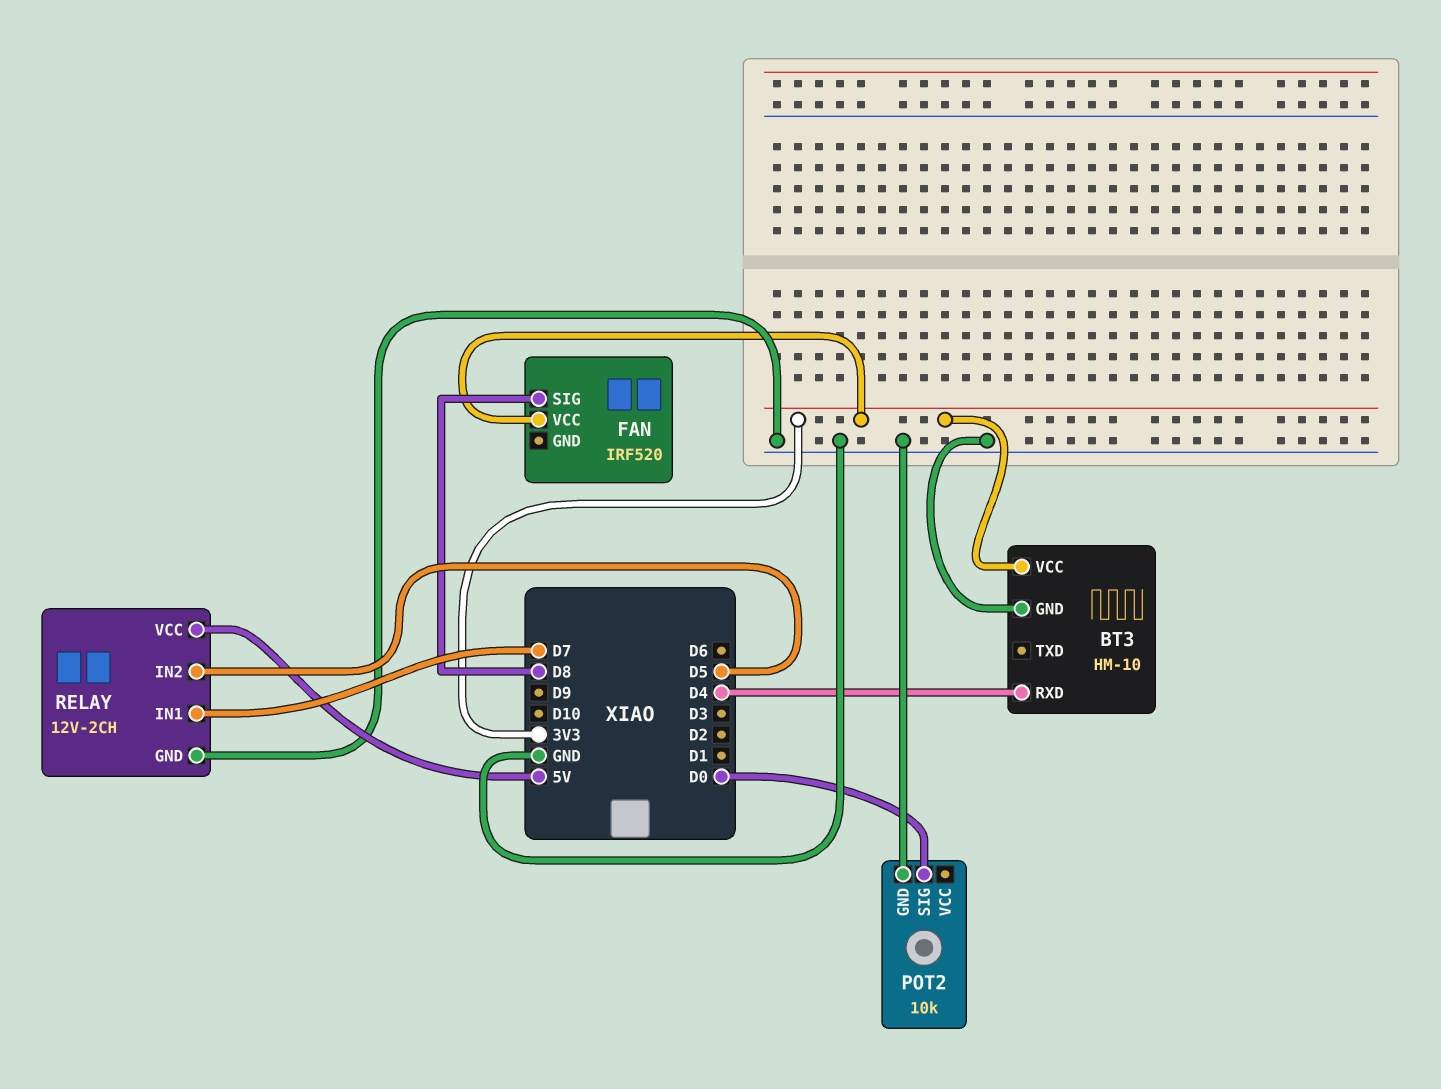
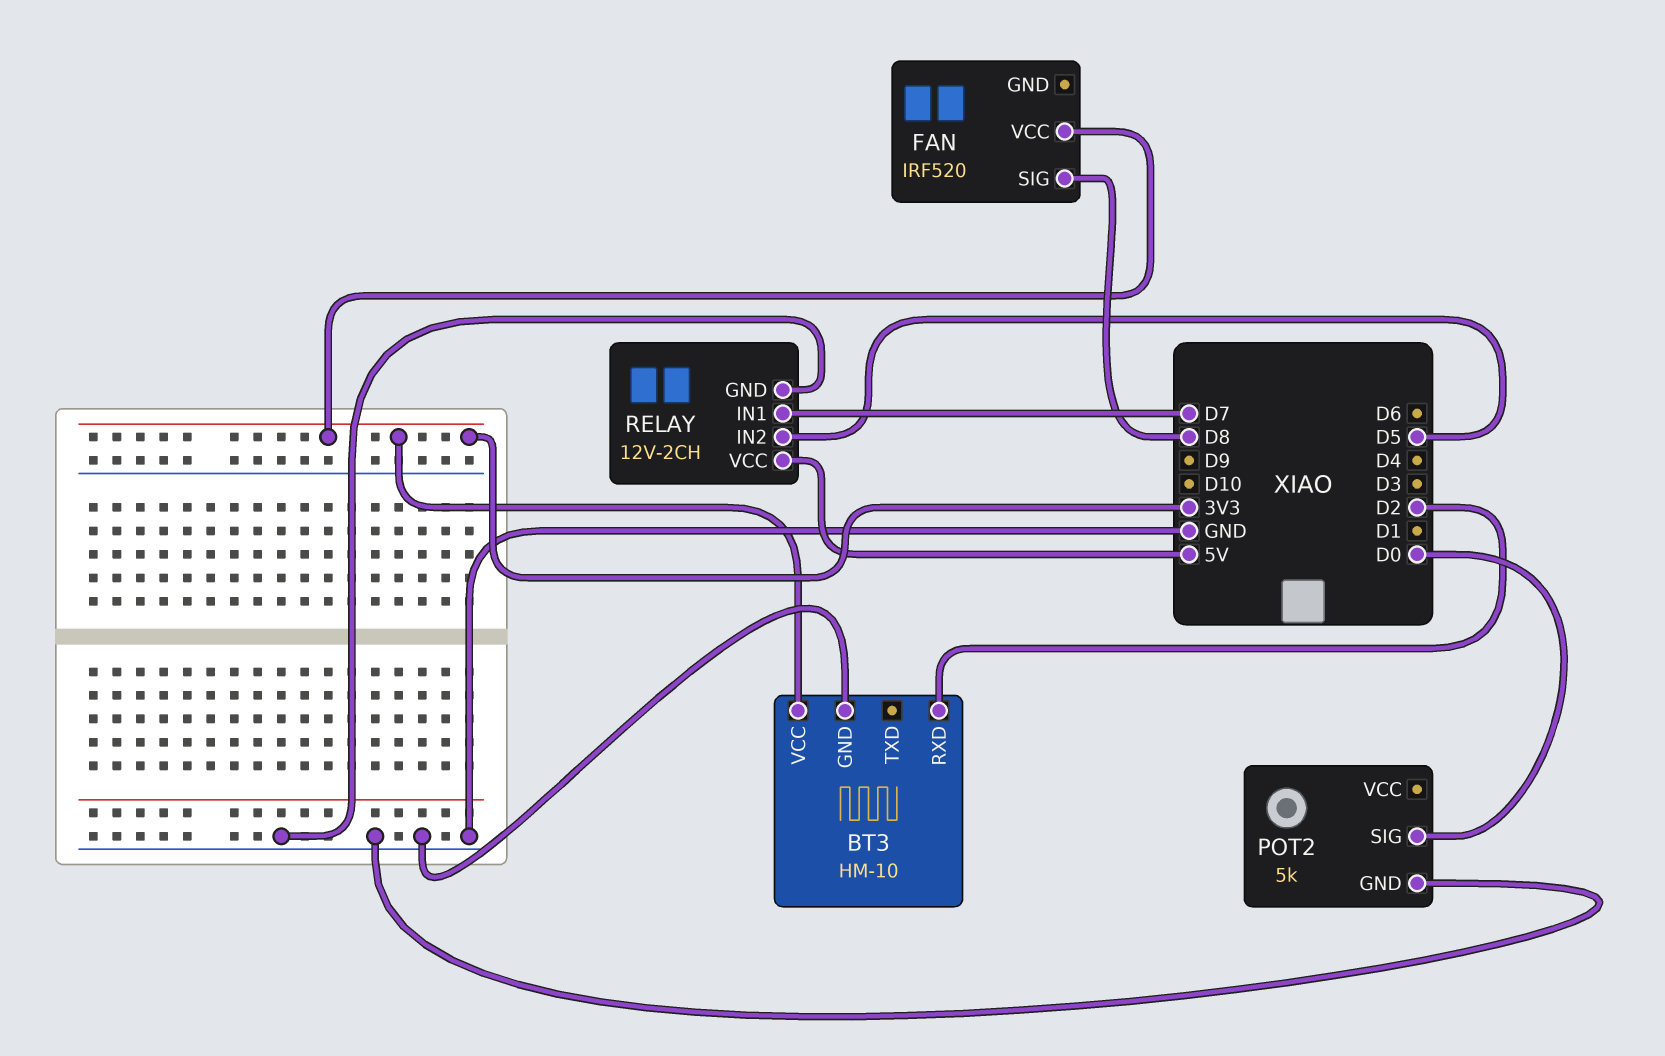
BT3 pin RXD: D4 -> D2
POT2: 10k -> 5k

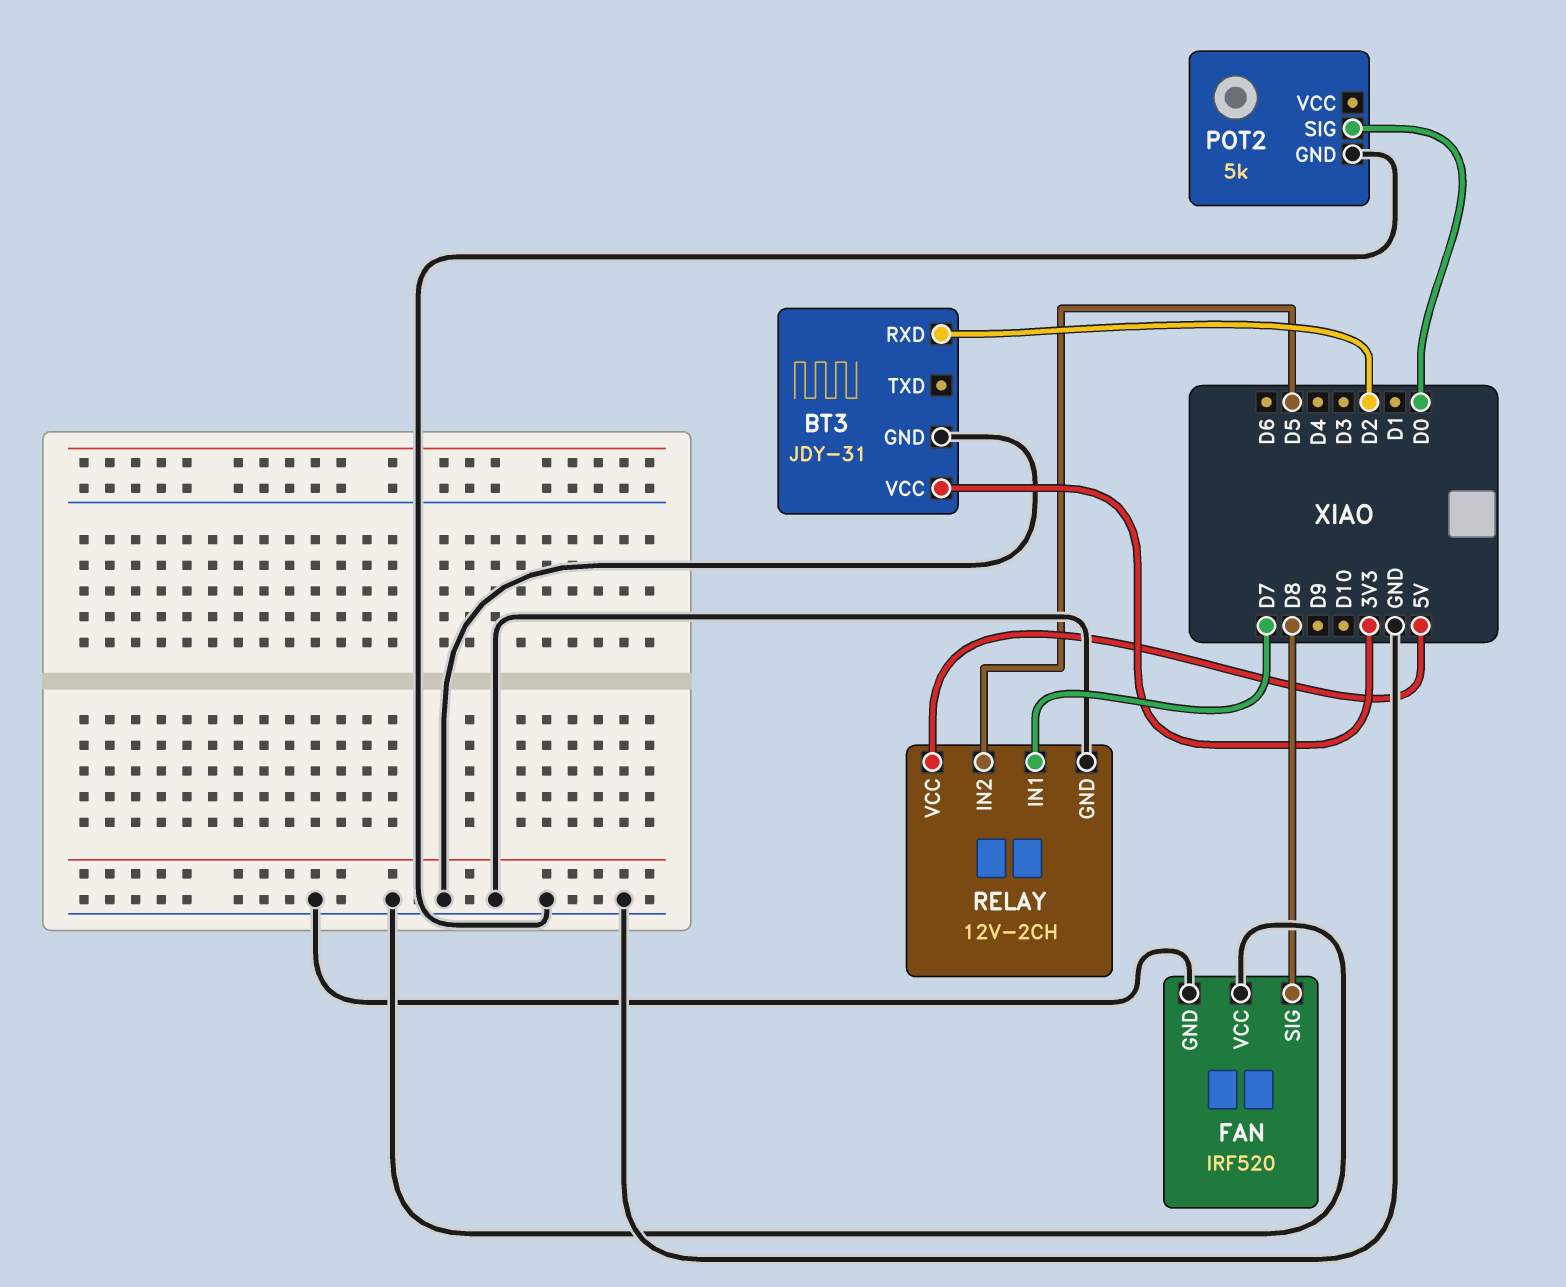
BT3: HM-10 -> JDY-31
FAN pin GND: none -> GND
FAN pin VCC: 3V3 -> GND

